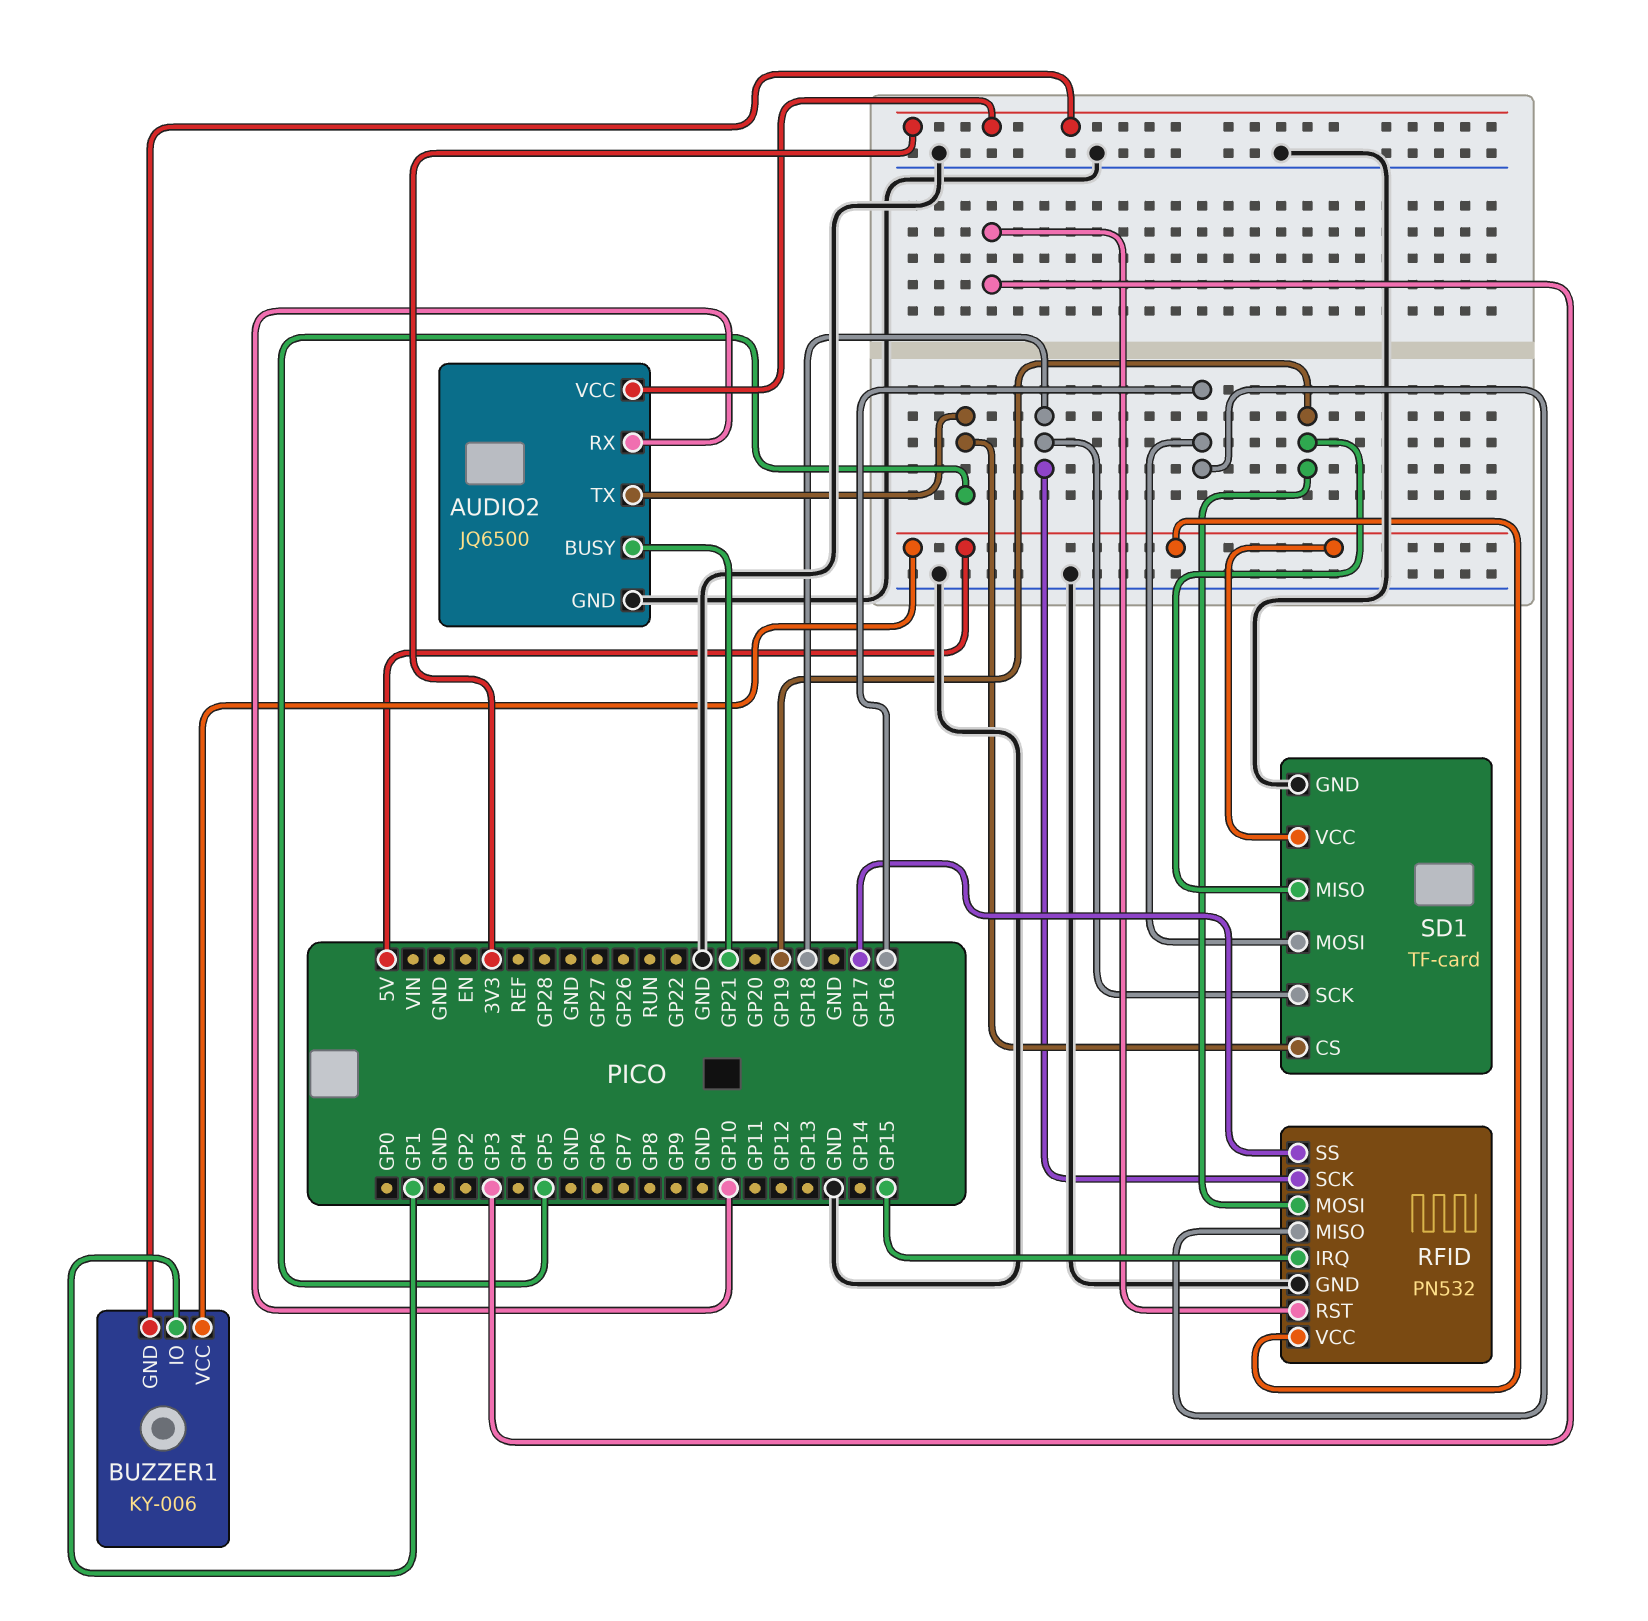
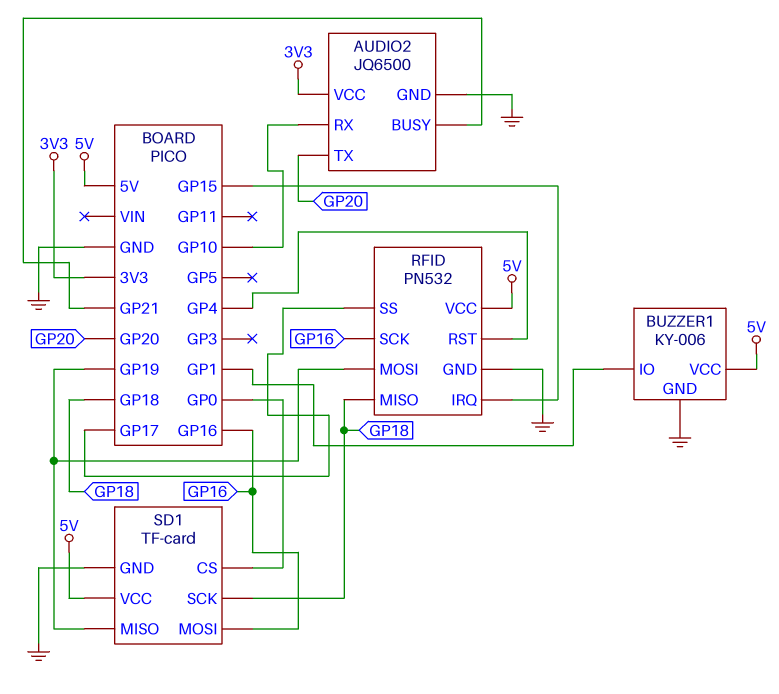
AUDIO2 pin TX: GP5 -> GP20
BUZZER1 pin GND: 3V3 -> GND
RFID pin MISO: GP16 -> GP18
RFID pin RST: GP3 -> GP4
RFID pin SCK: GP18 -> GP16
SD1 pin CS: GP5 -> GP0

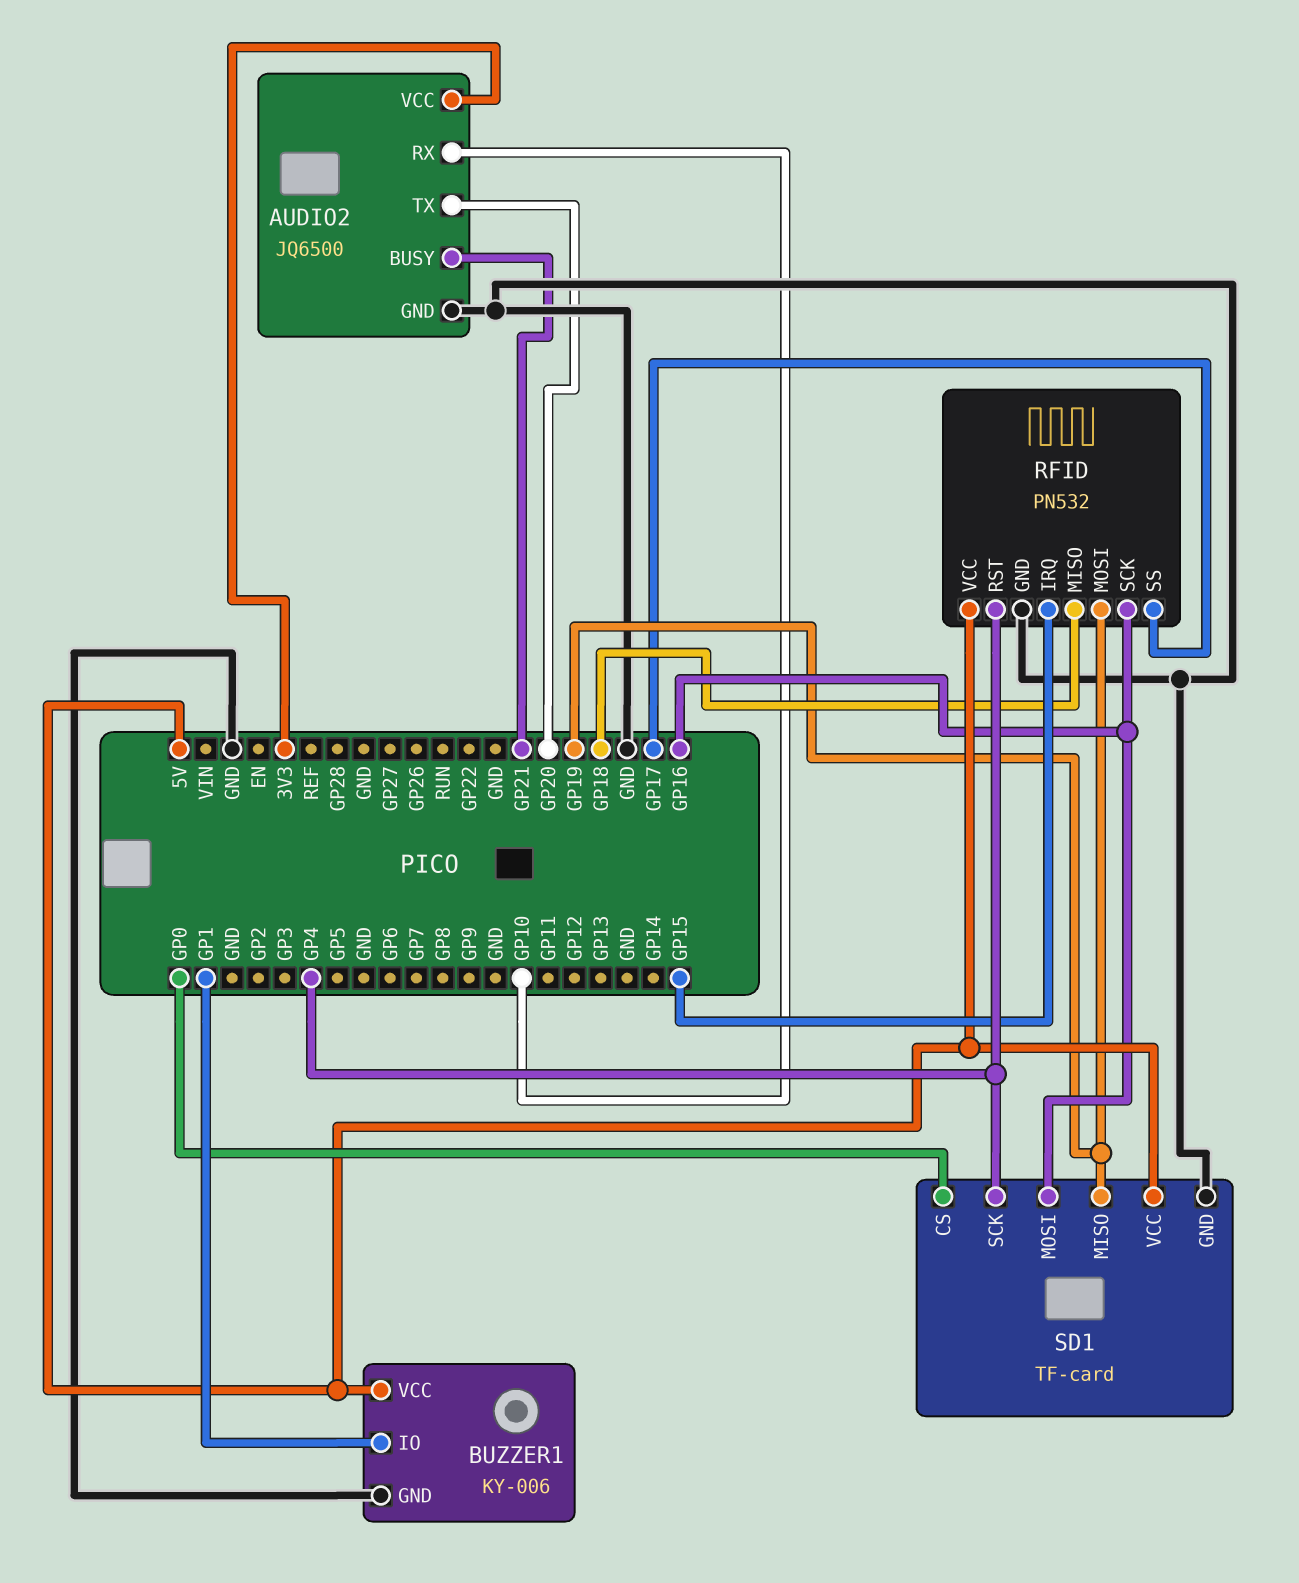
SD1 pin SCK: GP18 -> GP4

